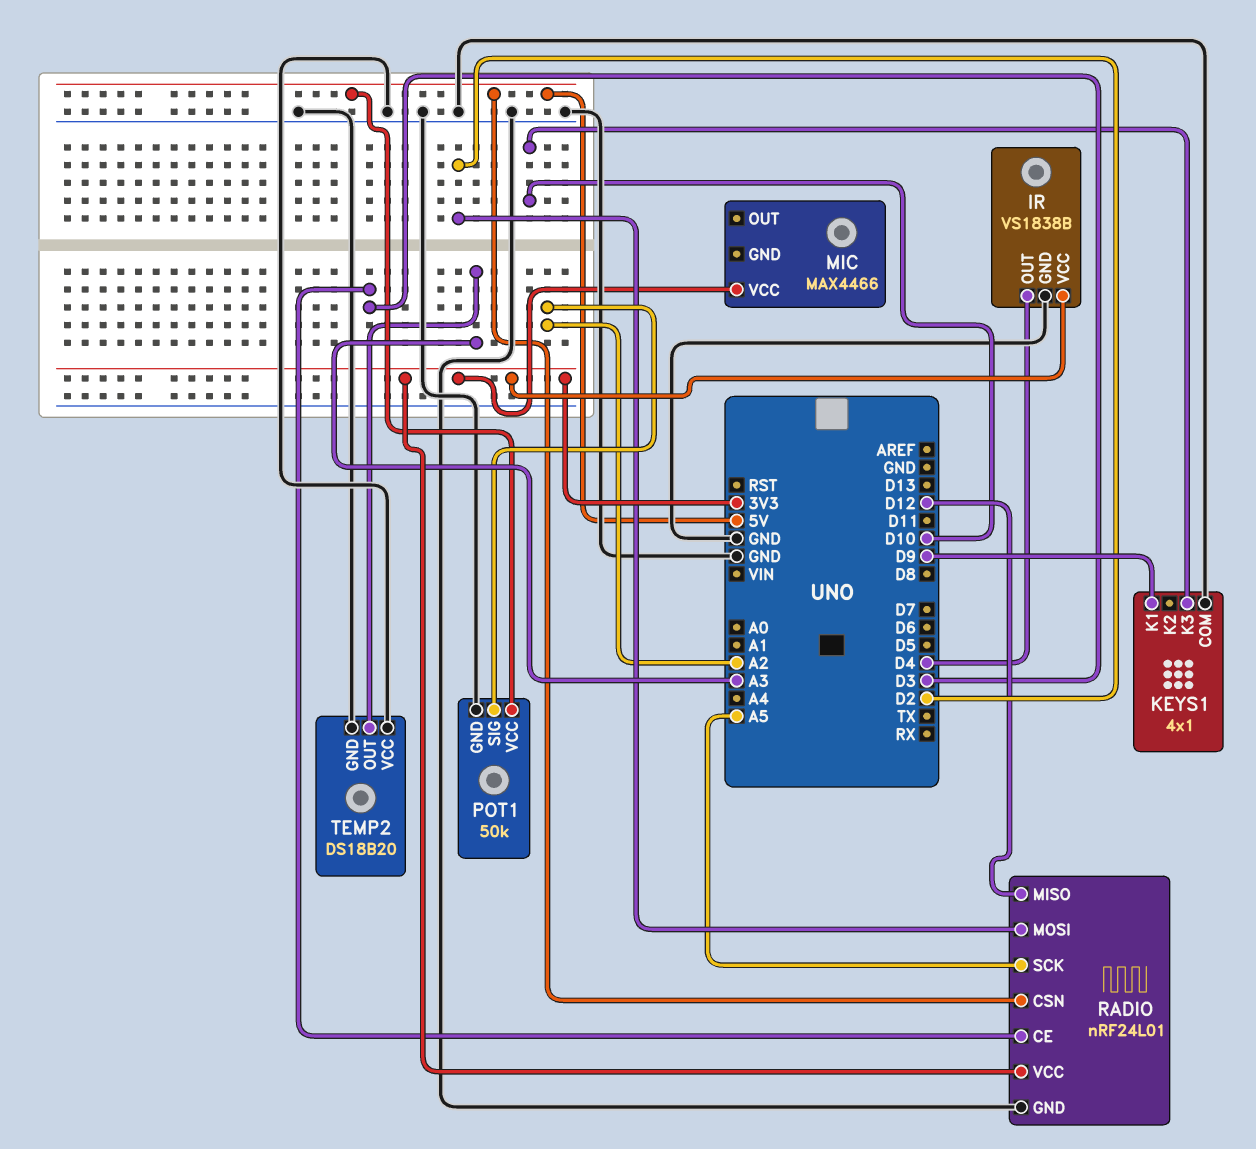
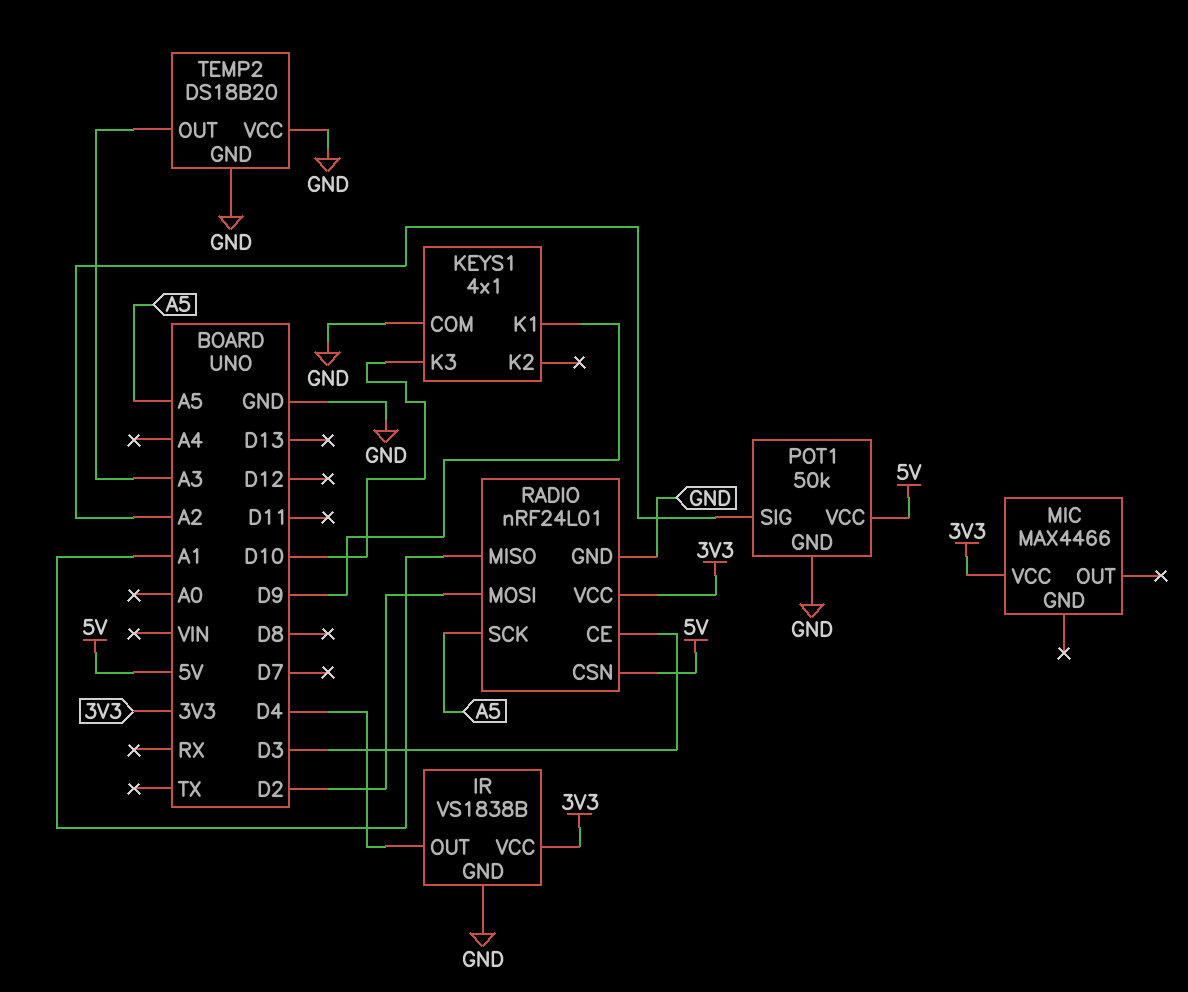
RADIO pin MISO: D12 -> A1

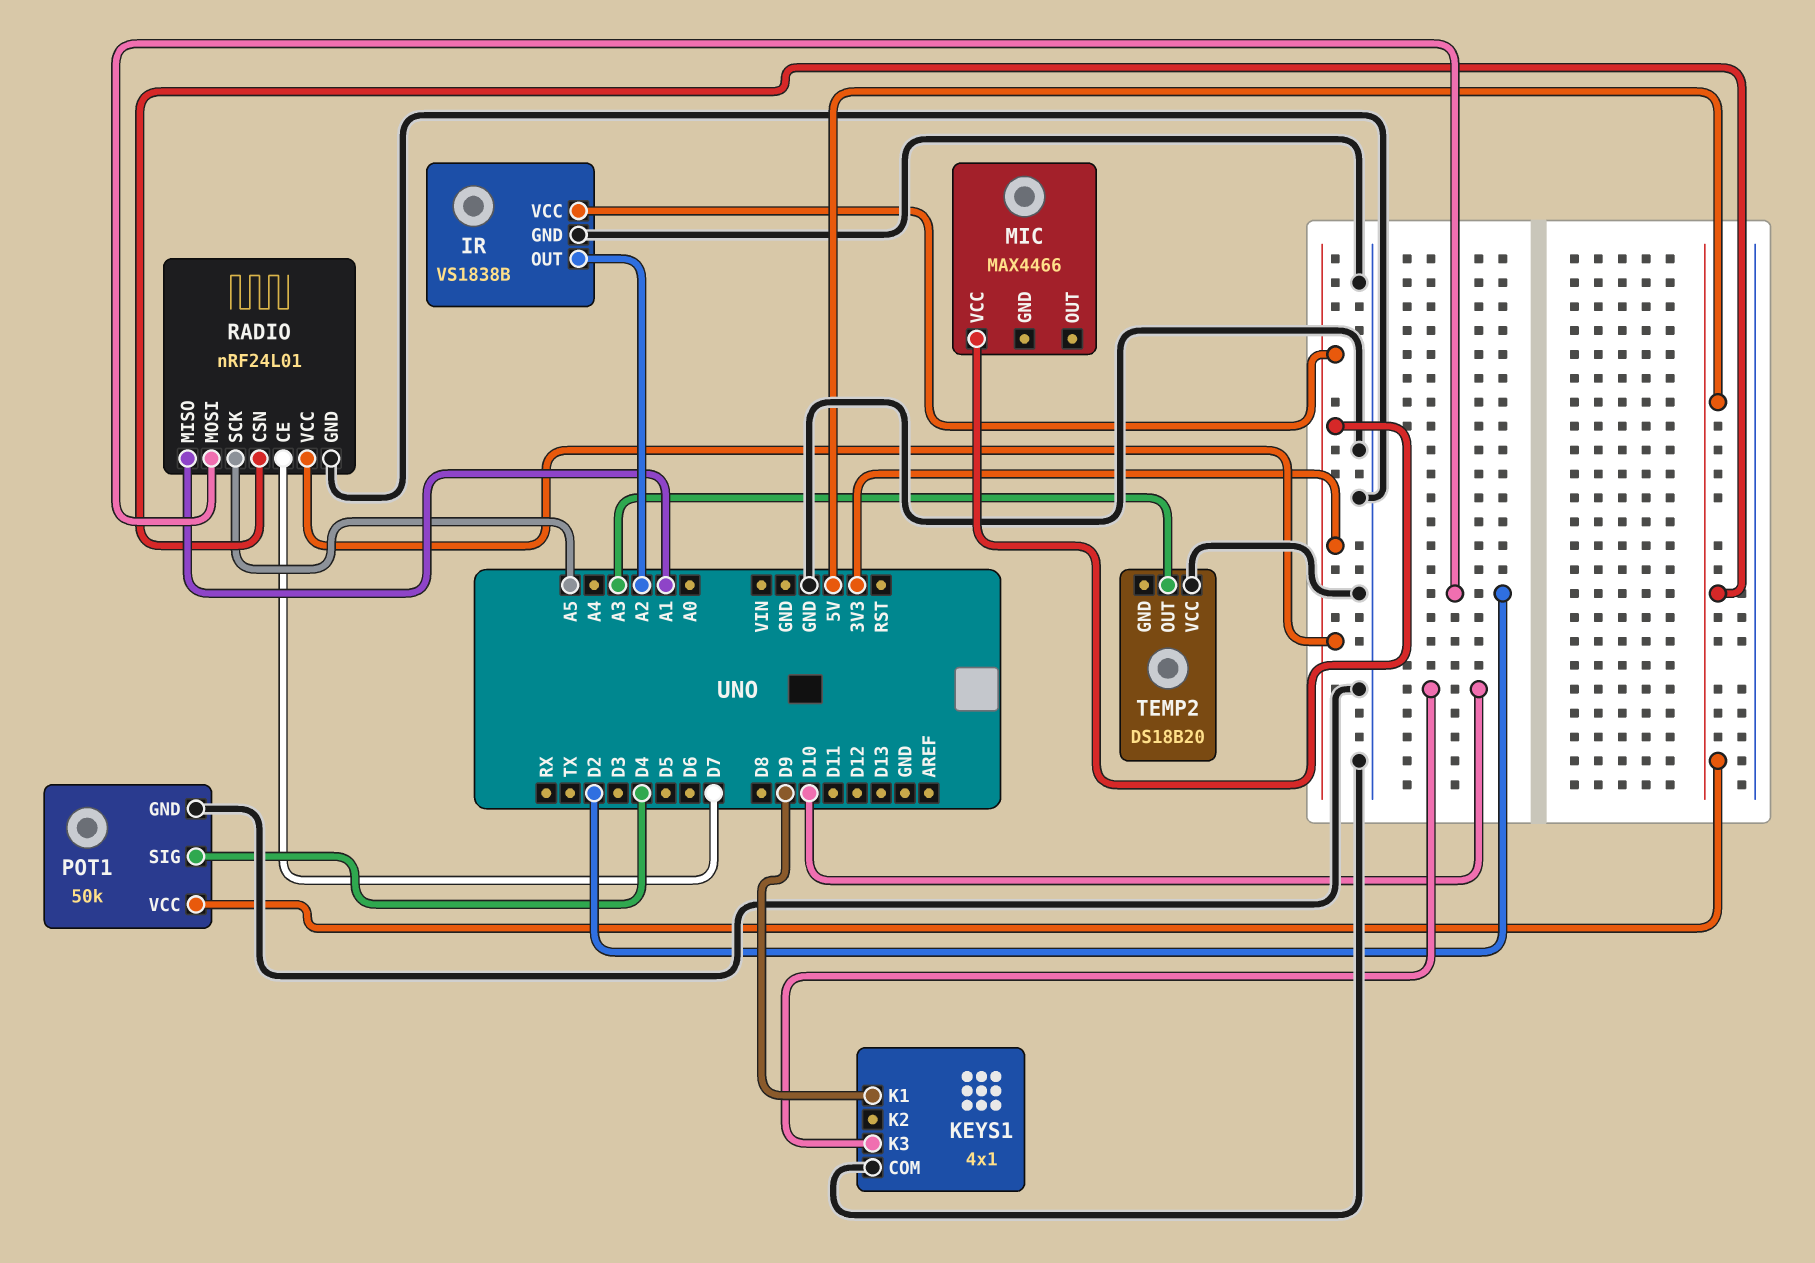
IR pin OUT: D4 -> A2
POT1 pin SIG: A2 -> D4
RADIO pin CE: D3 -> D7
TEMP2 pin GND: GND -> none

